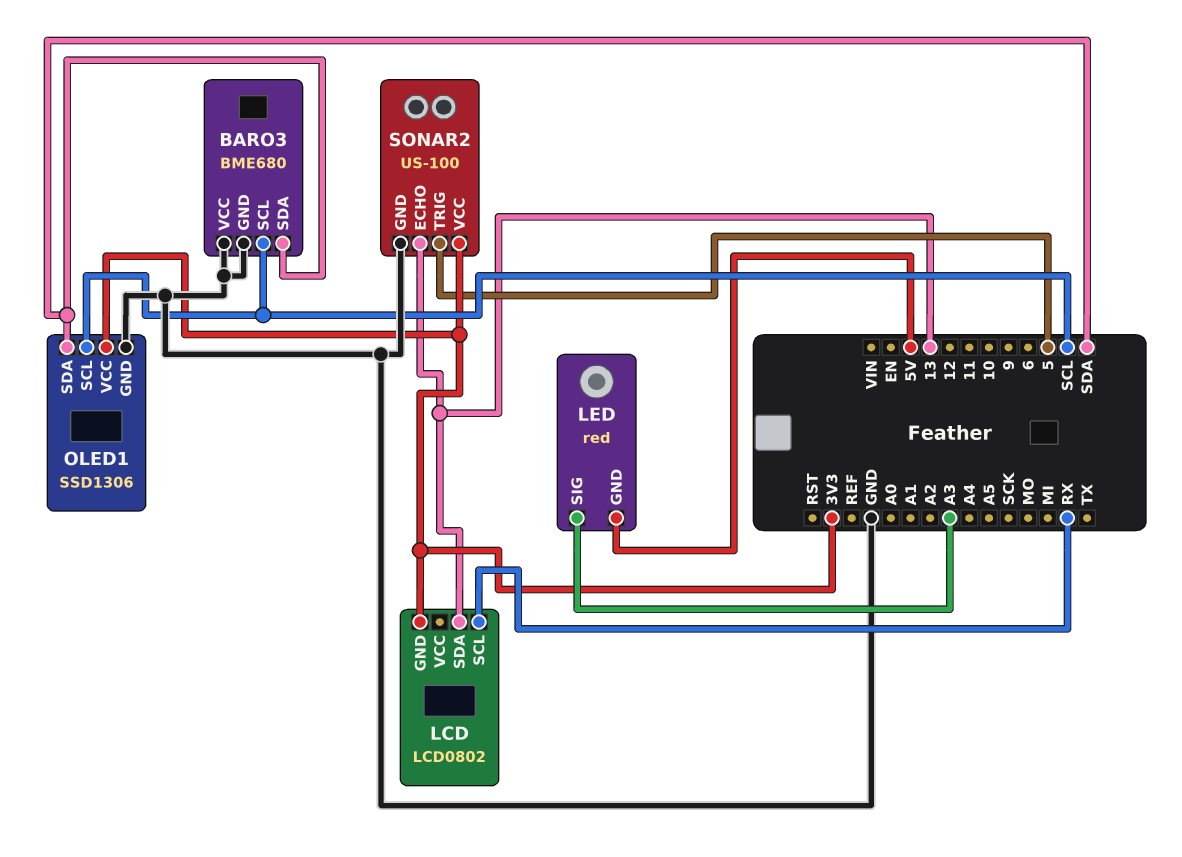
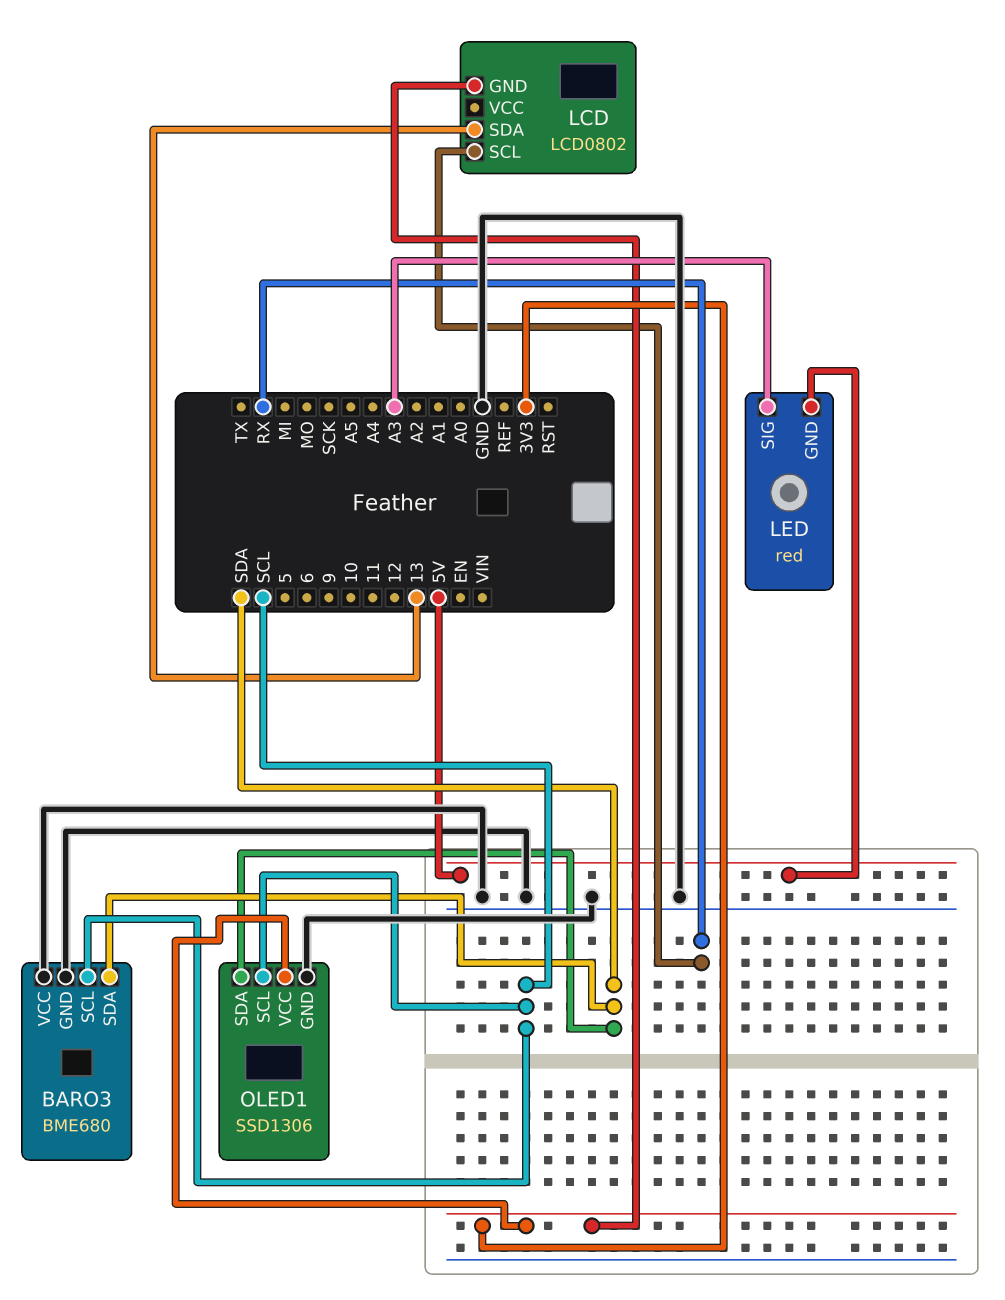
SONAR2: US-100 -> none
SONAR2 pin ECHO: 13 -> none
SONAR2 pin GND: GND -> none
SONAR2 pin TRIG: 5 -> none
SONAR2 pin VCC: 3V3 -> none

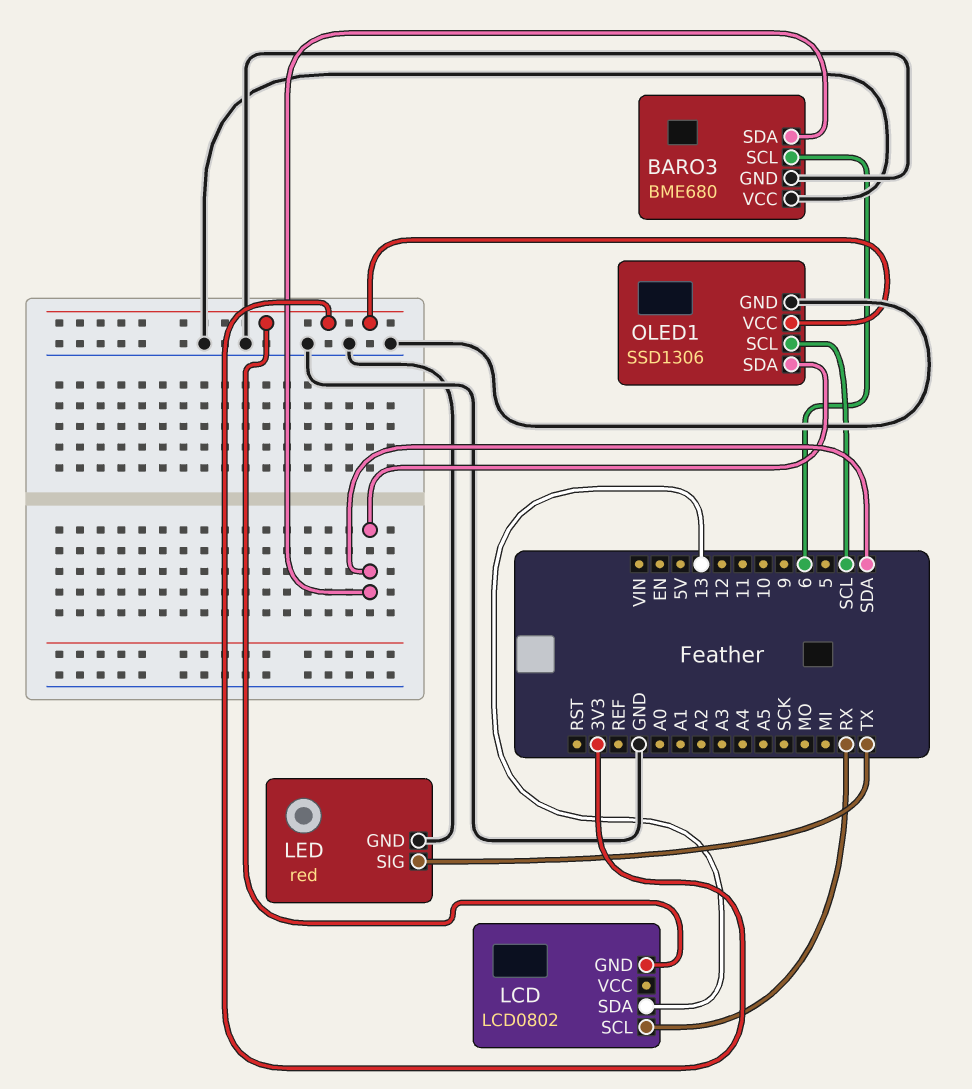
BARO3 pin SCL: SCL -> 6
LED pin GND: 5V -> GND
LED pin SIG: A3 -> TX

